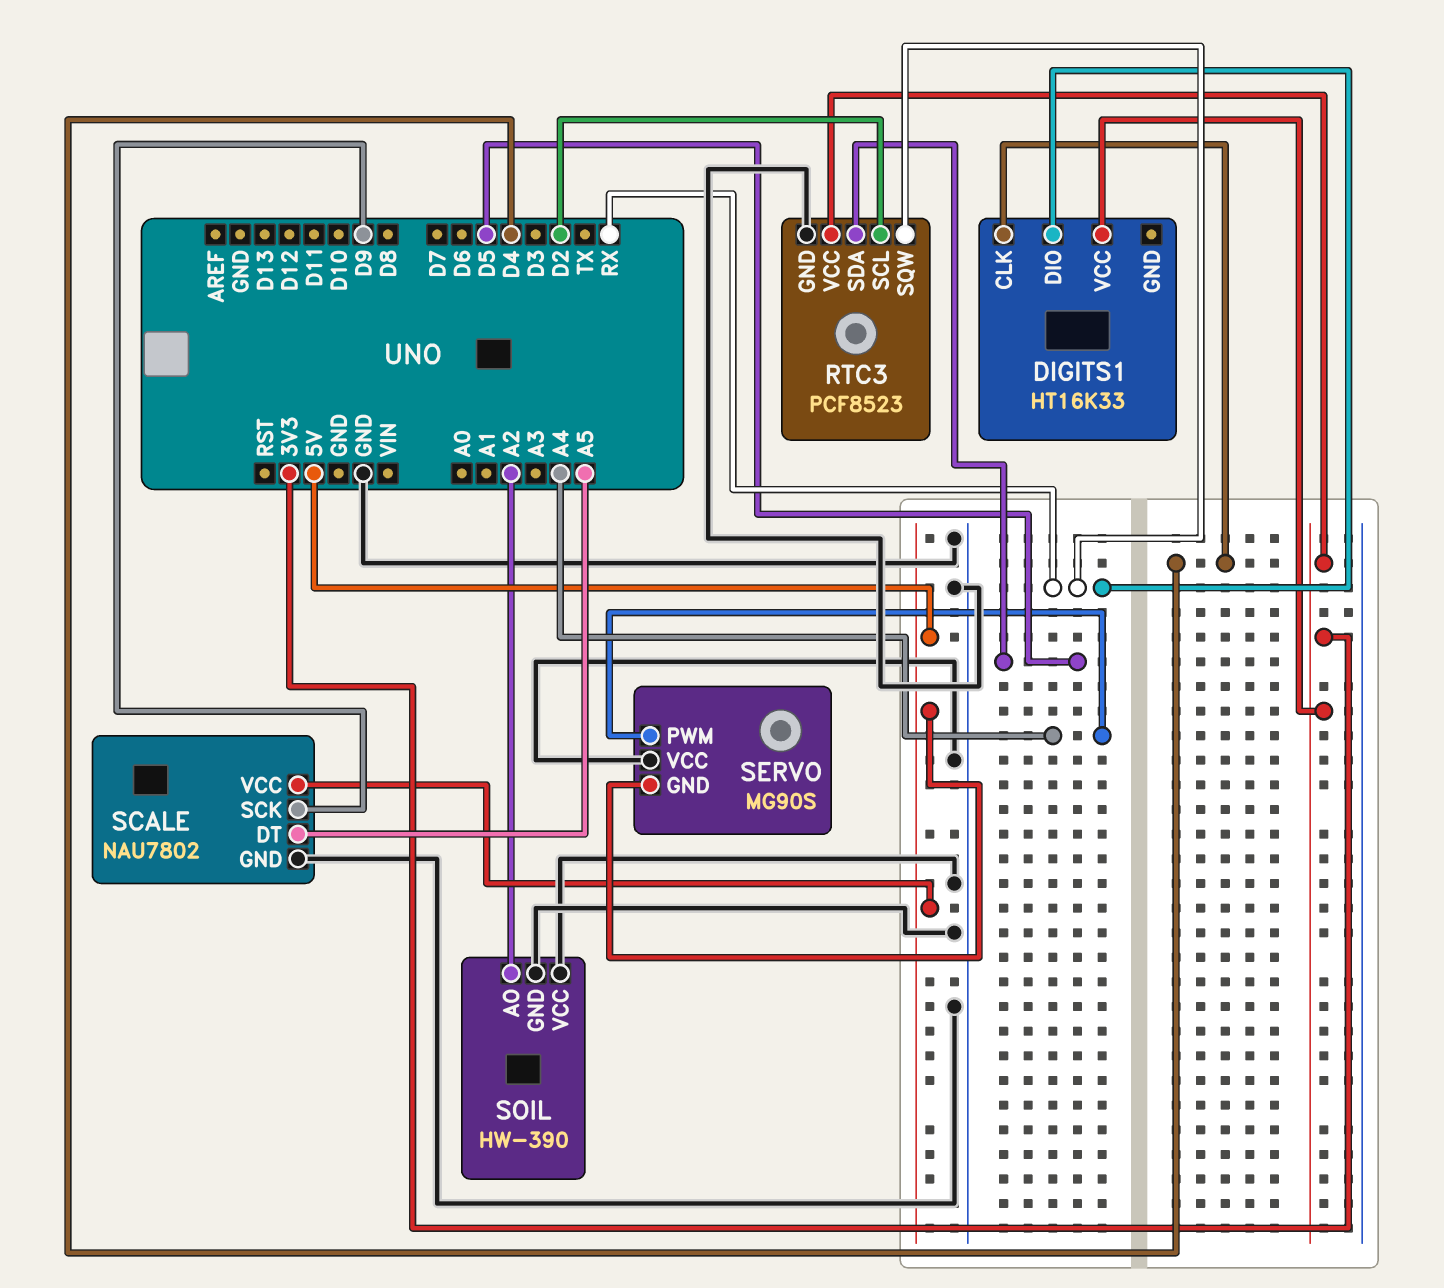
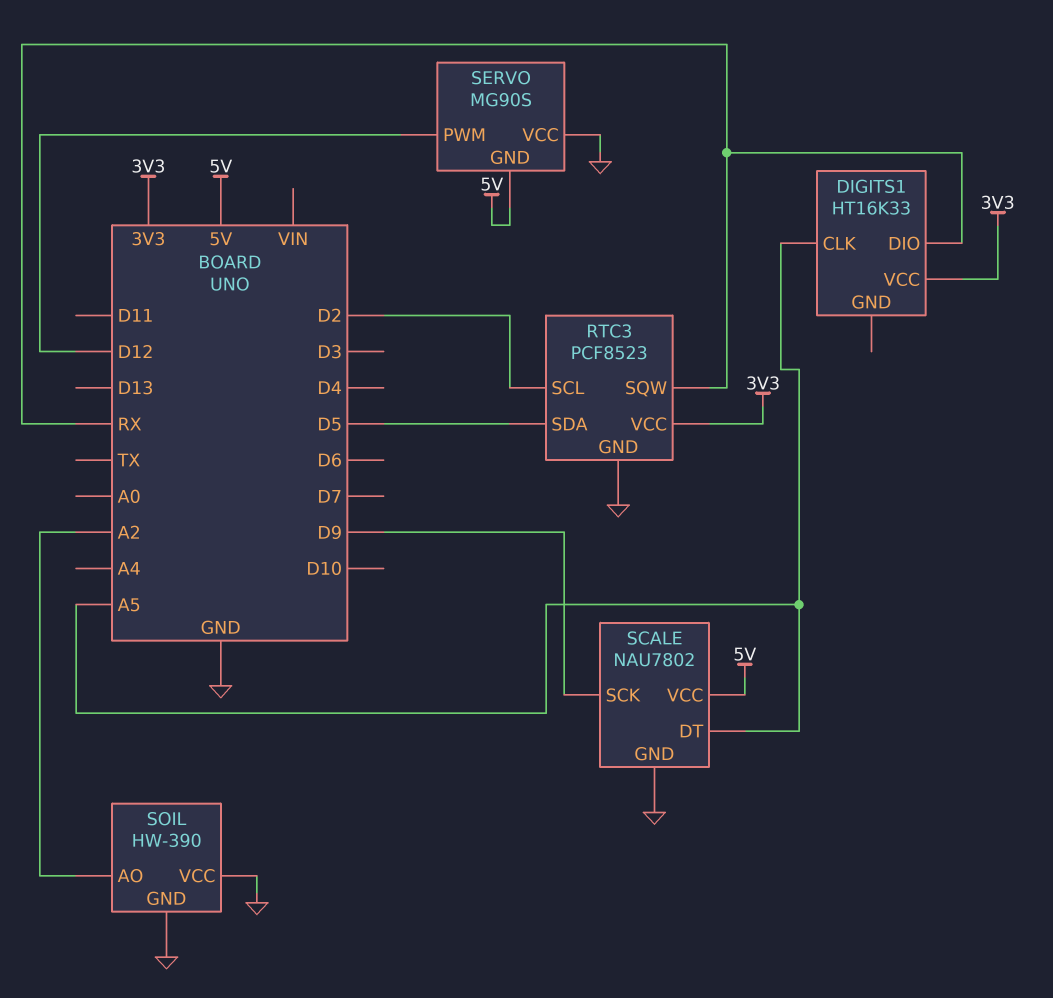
DIGITS1 pin CLK: D4 -> A5
SERVO pin PWM: A4 -> D12

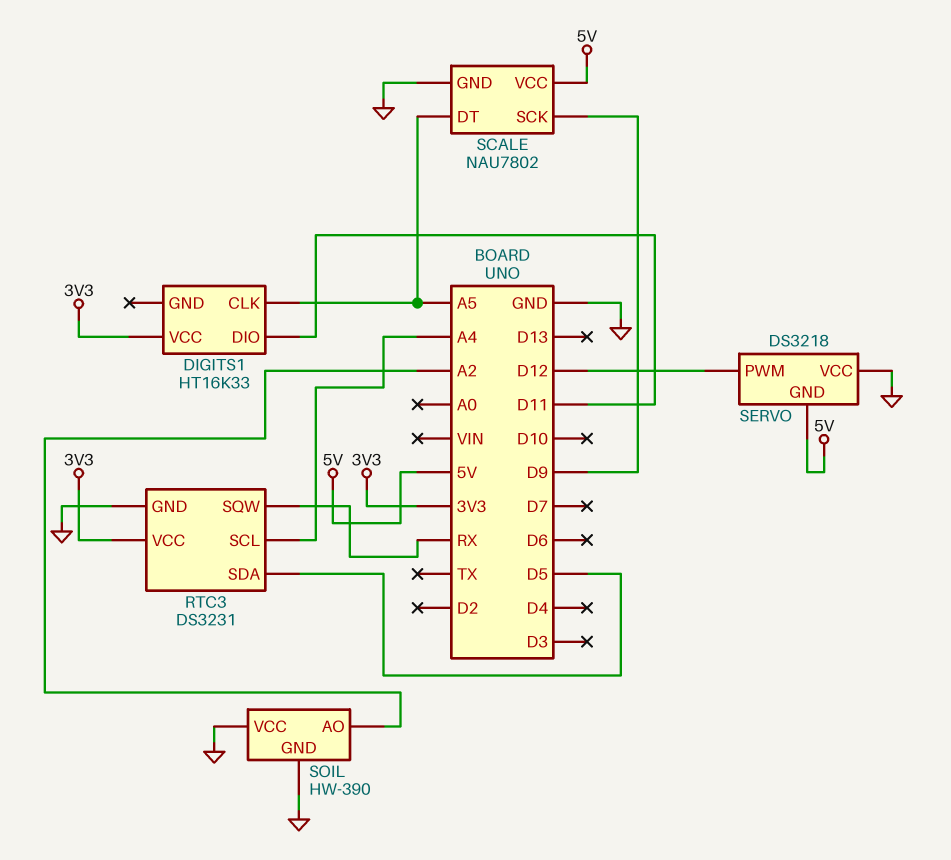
DIGITS1 pin DIO: RX -> D11
RTC3: PCF8523 -> DS3231
RTC3 pin SCL: D2 -> A4
SERVO: MG90S -> DS3218

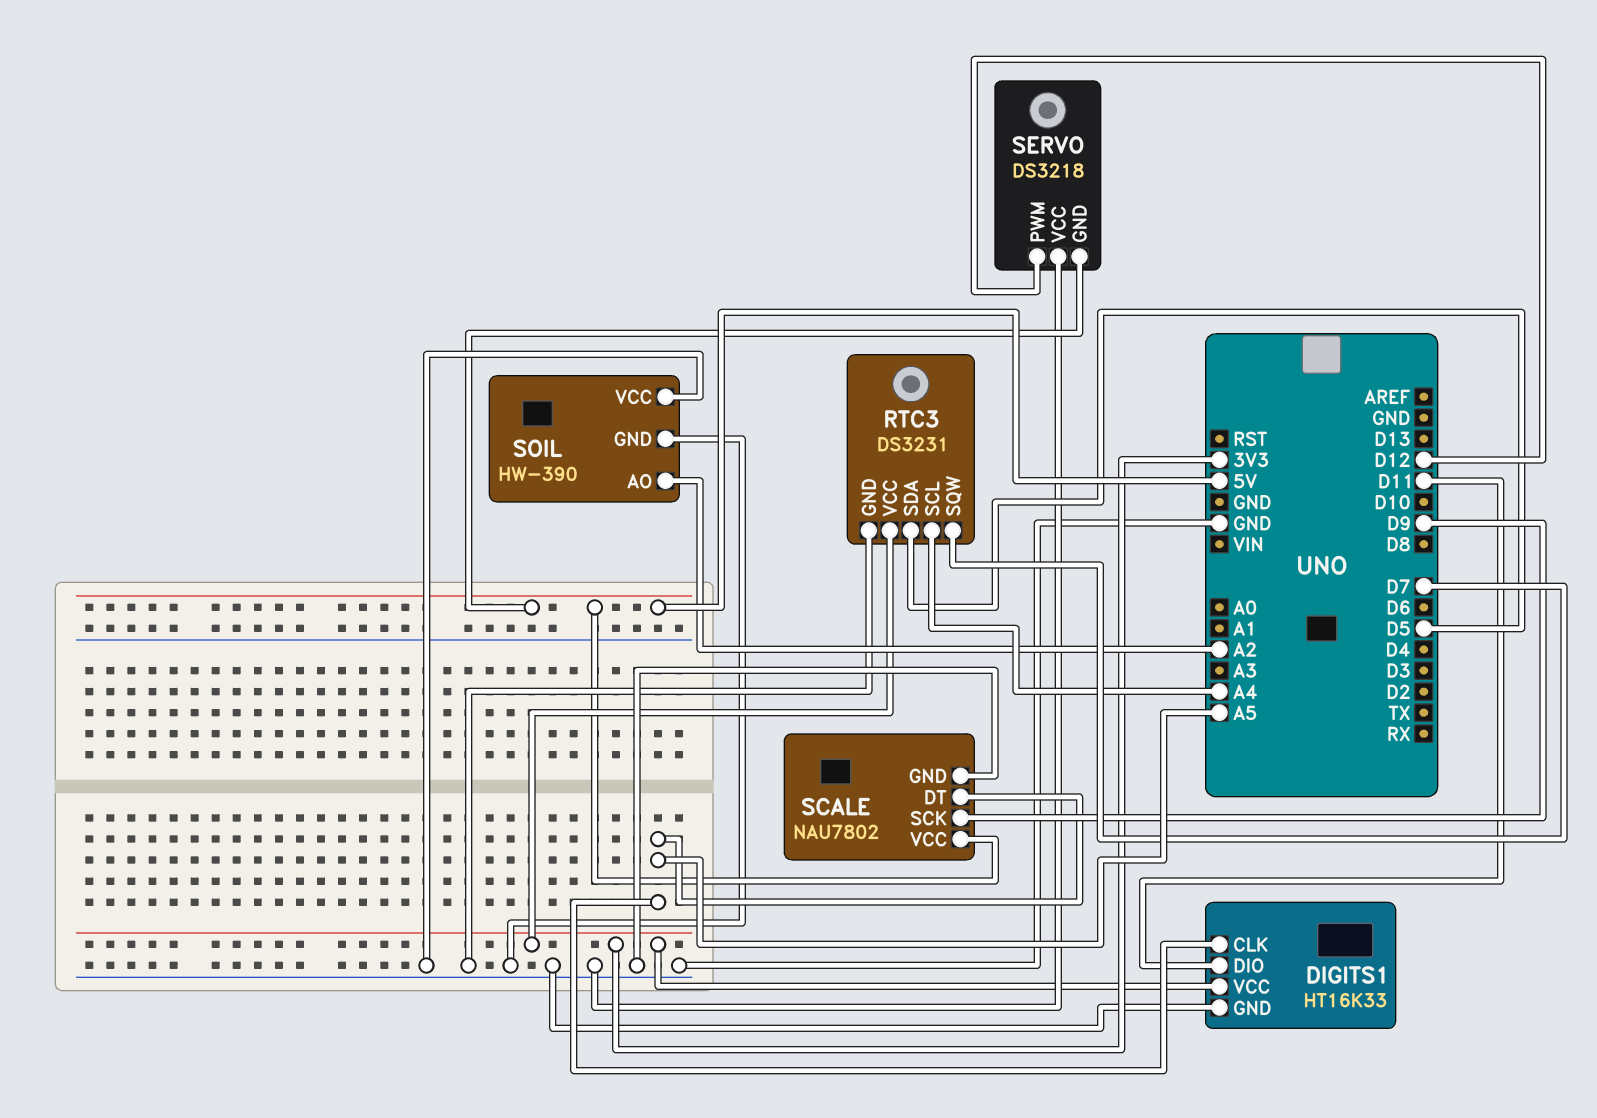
DIGITS1 pin GND: none -> GND
RTC3 pin SQW: RX -> D7

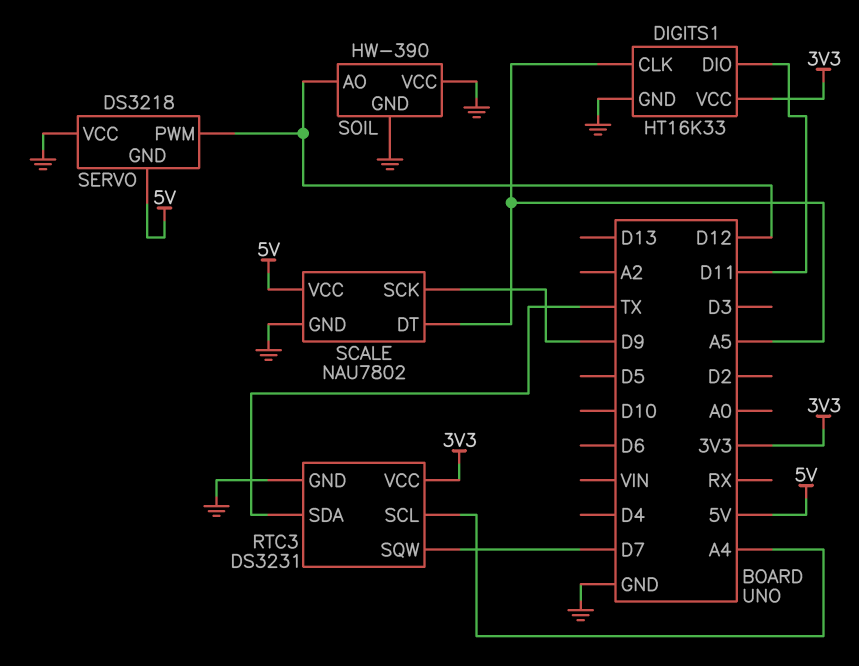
RTC3 pin SDA: D5 -> TX
SOIL pin AO: A2 -> D12

